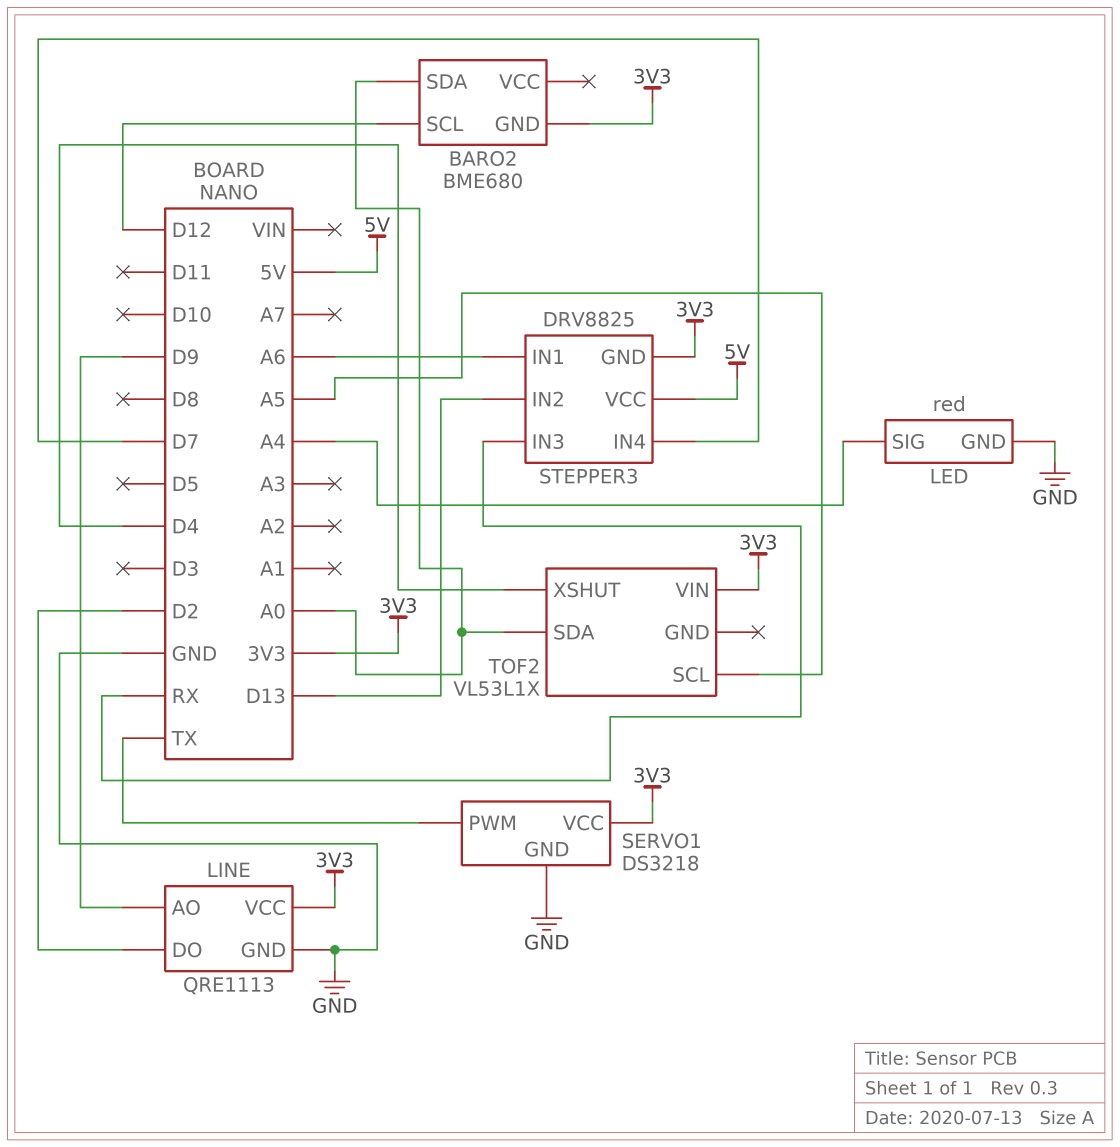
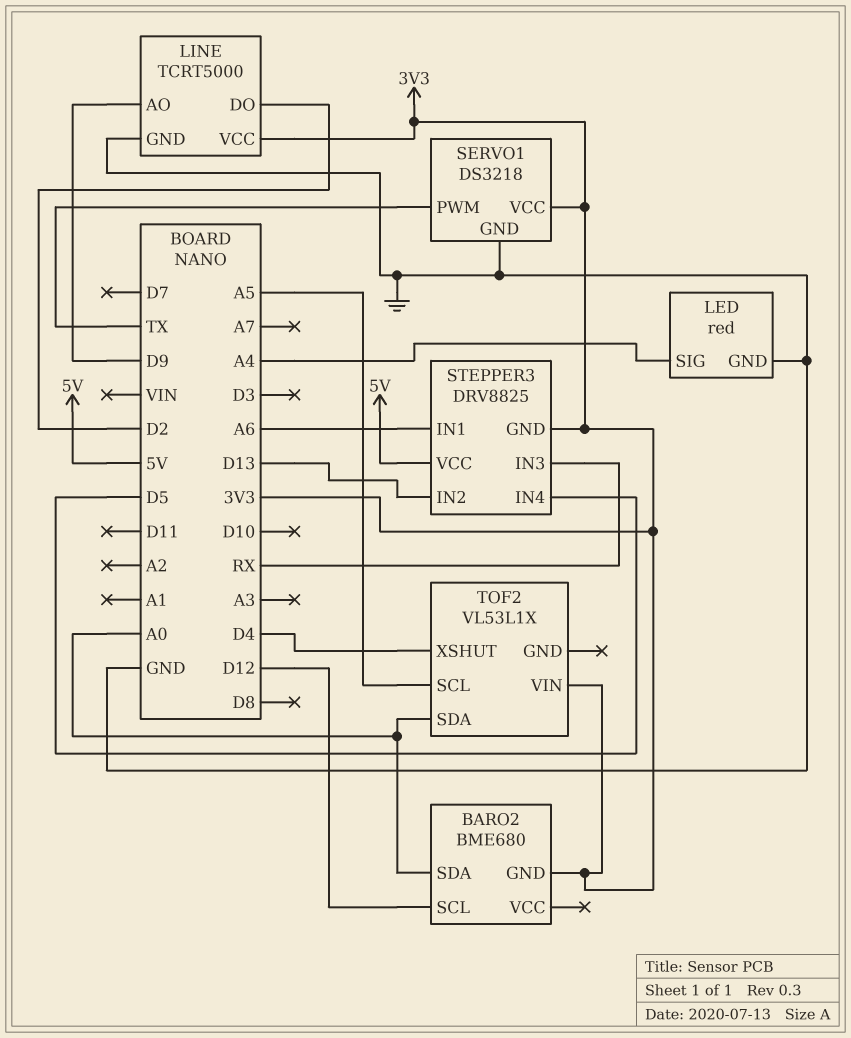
LINE: QRE1113 -> TCRT5000
STEPPER3 pin IN4: D7 -> D5

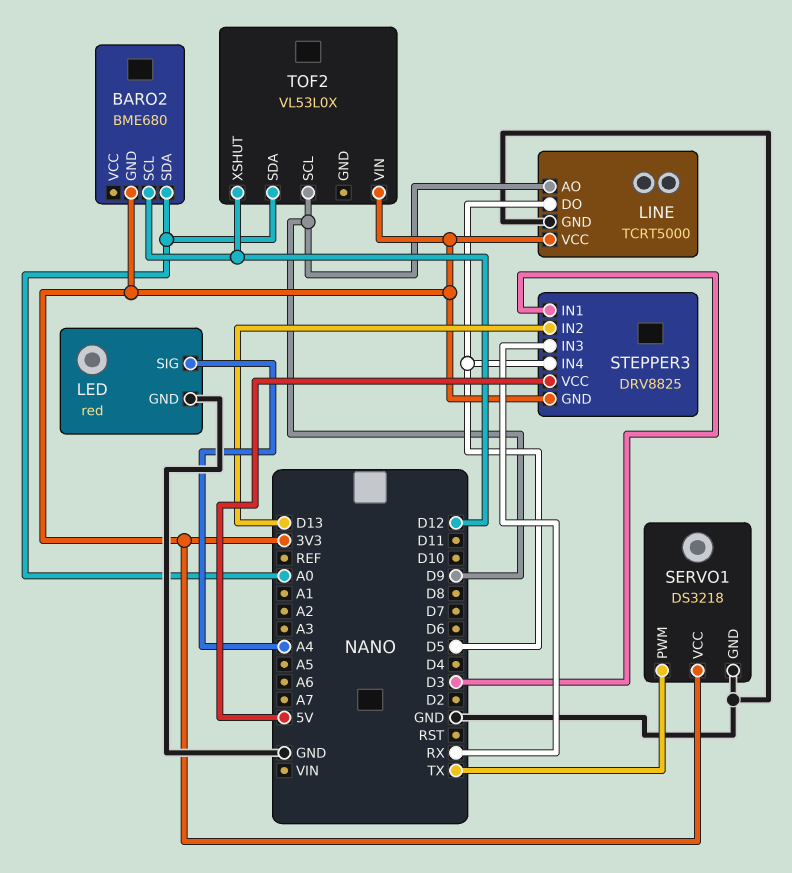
LINE pin DO: D2 -> D5
STEPPER3 pin IN1: A6 -> D3
TOF2: VL53L1X -> VL53L0X
TOF2 pin SCL: A5 -> D9
TOF2 pin XSHUT: D4 -> D12

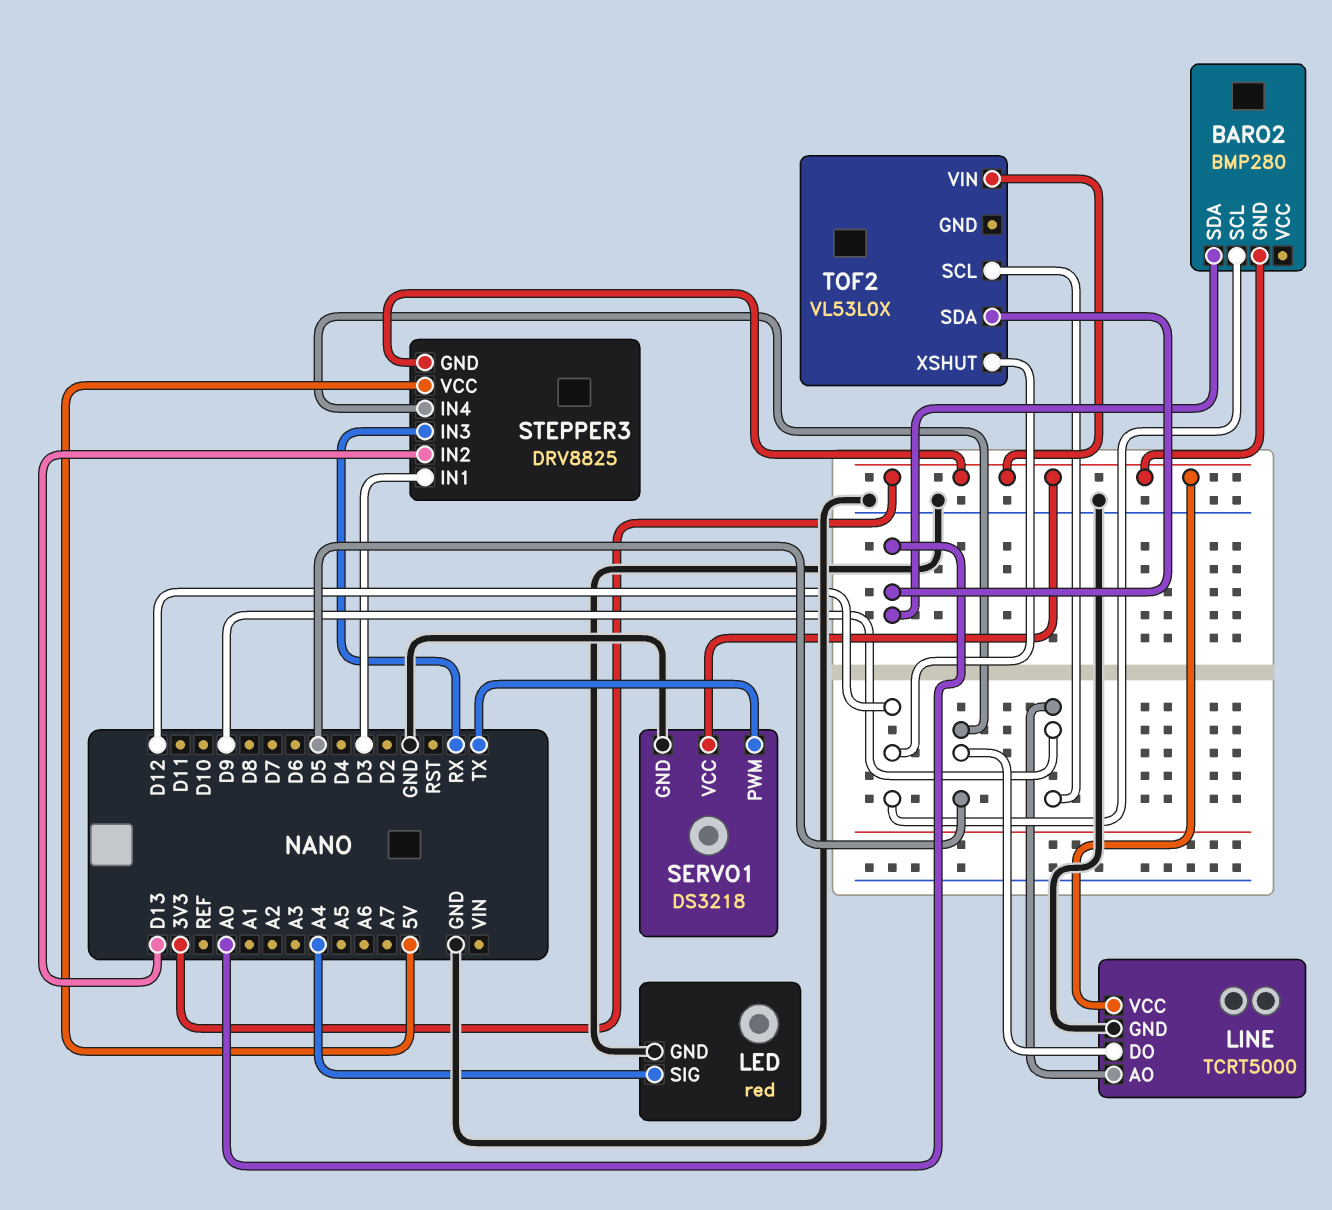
BARO2: BME680 -> BMP280

